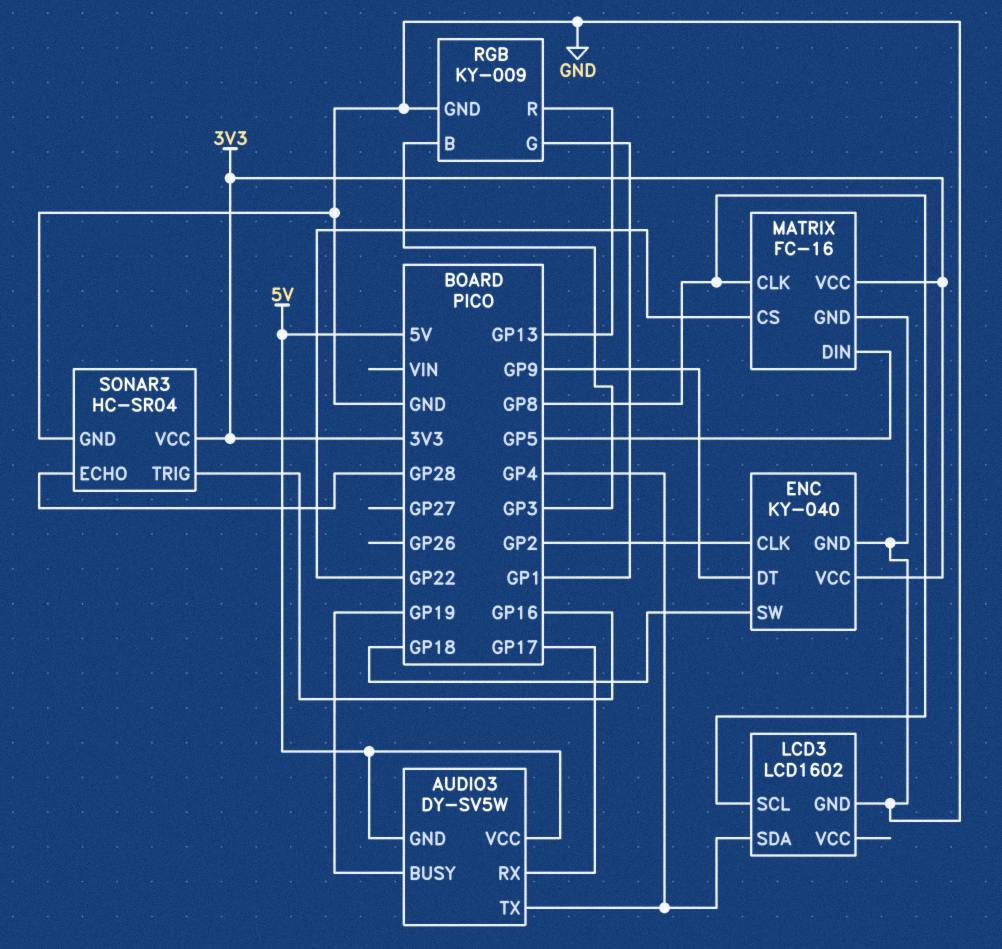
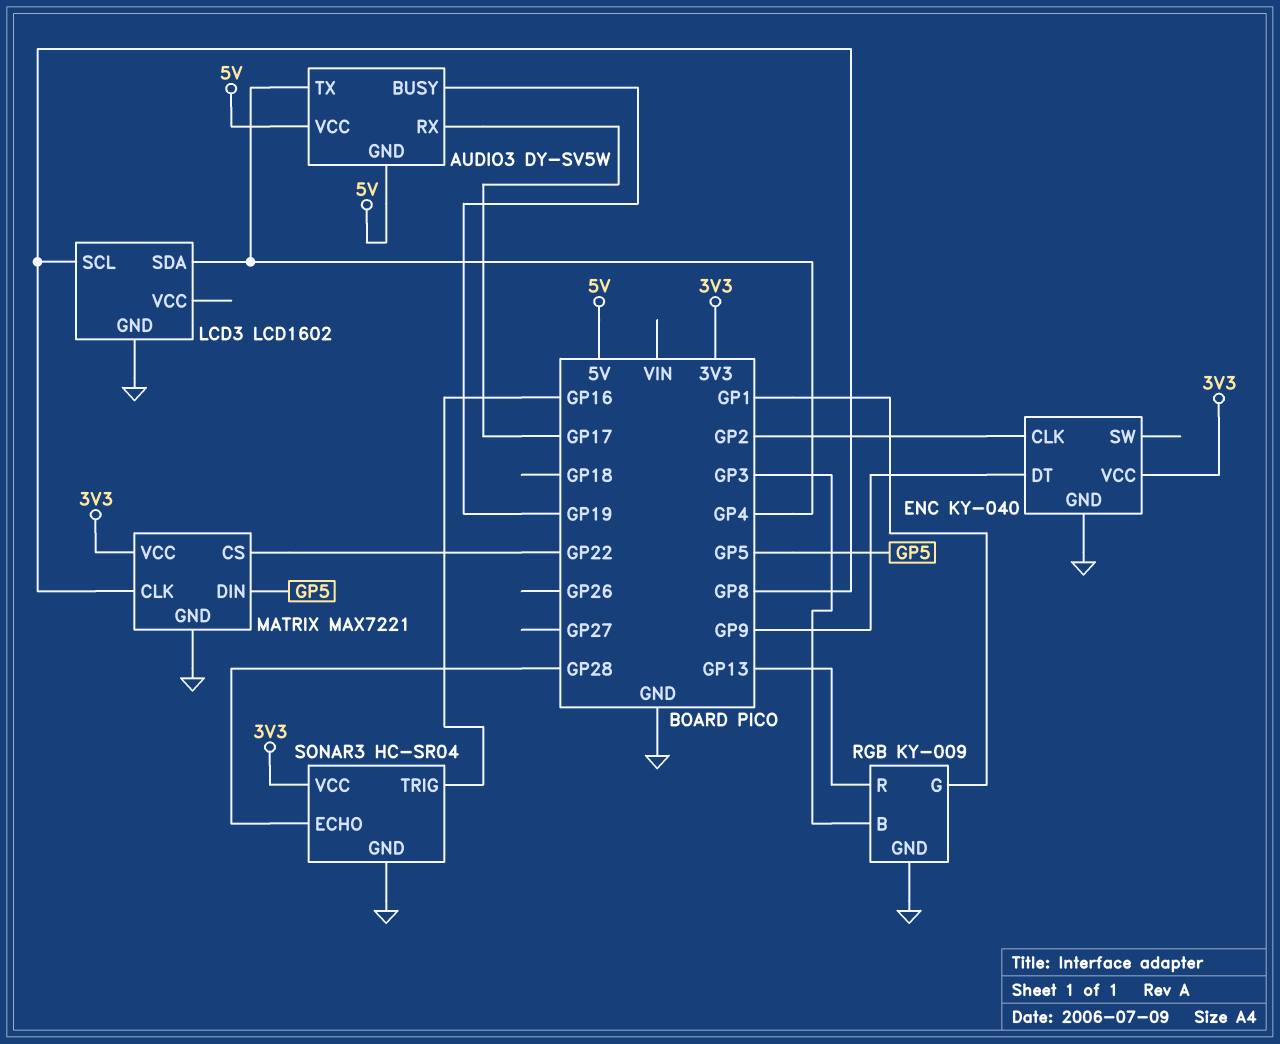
ENC pin SW: GP18 -> none
MATRIX: FC-16 -> MAX7221

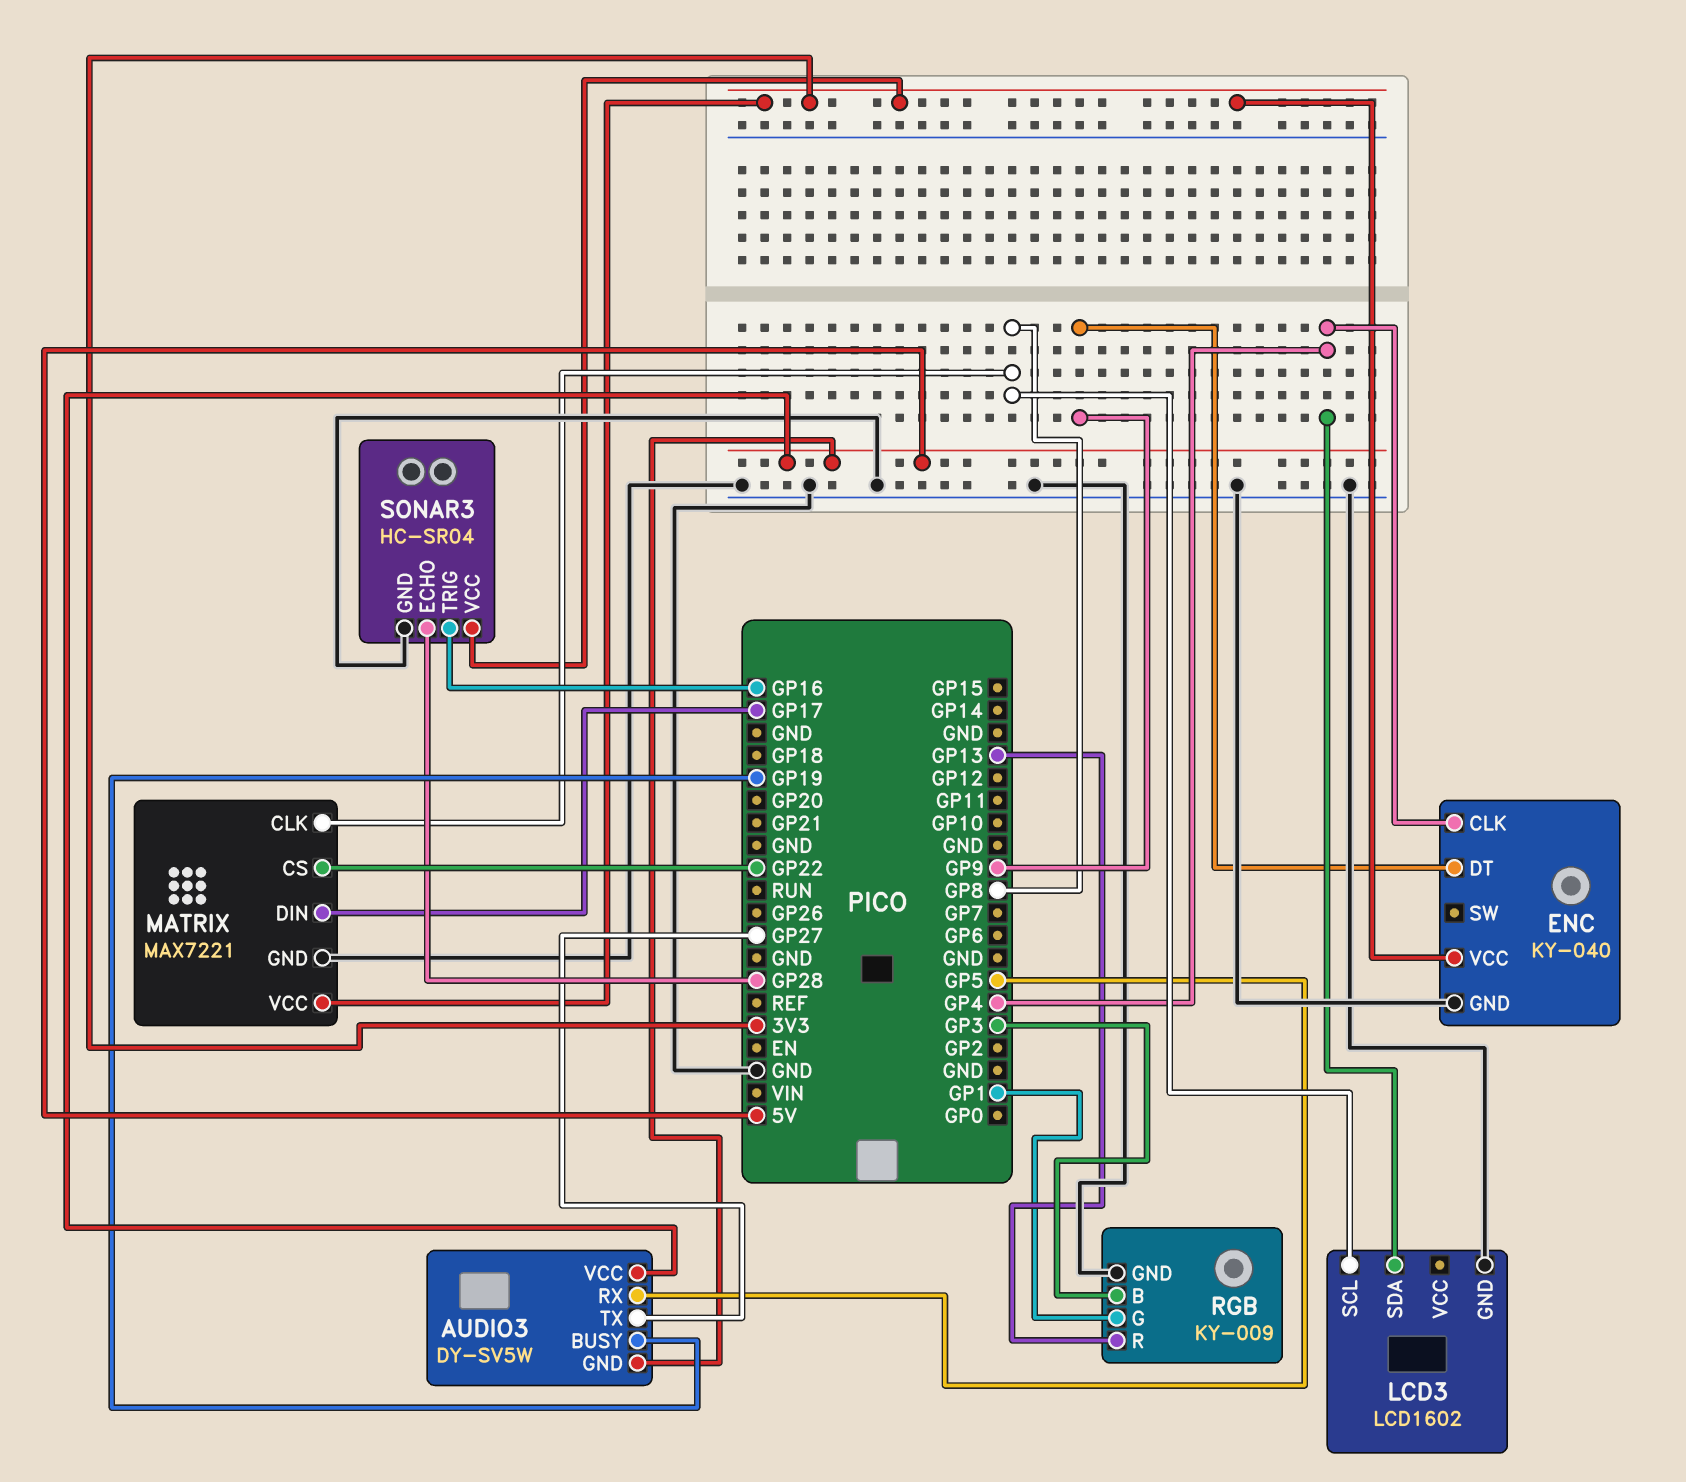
AUDIO3 pin RX: GP17 -> GP5
AUDIO3 pin TX: GP4 -> GP27
ENC pin CLK: GP2 -> GP4
MATRIX pin DIN: GP5 -> GP17

